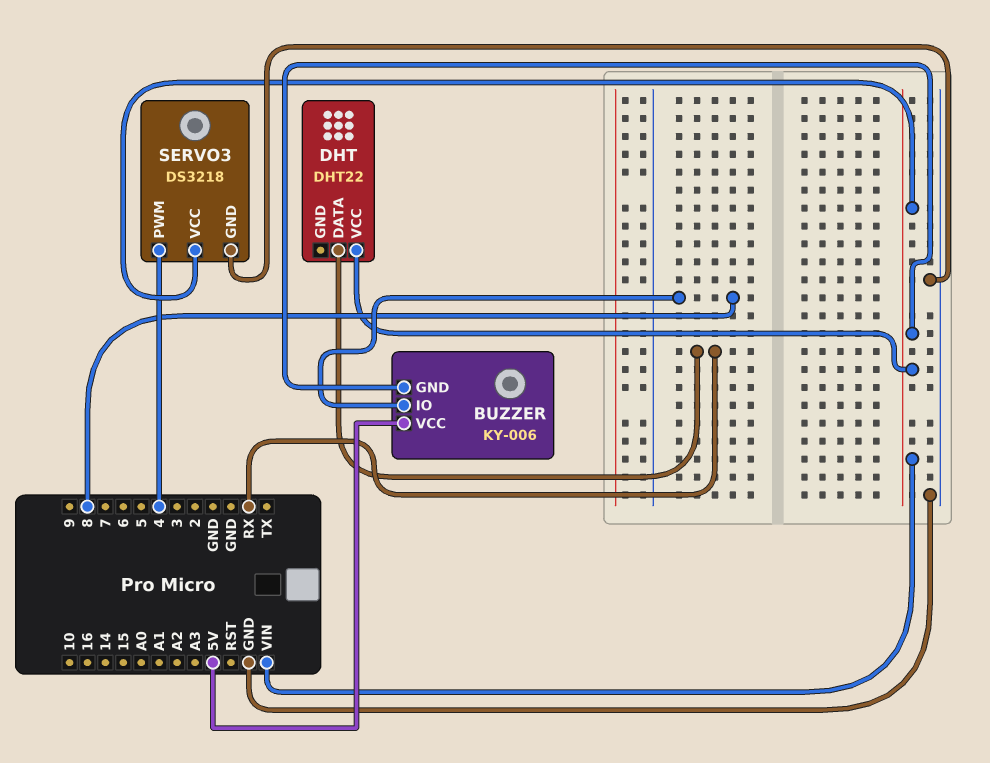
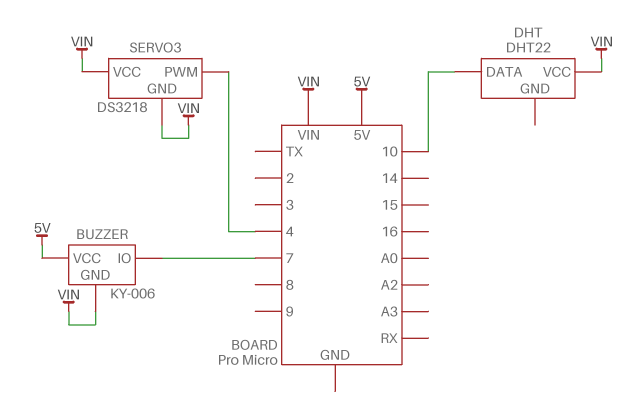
BUZZER pin IO: 8 -> 7
DHT pin DATA: RX -> 10
SERVO3 pin GND: GND -> VIN

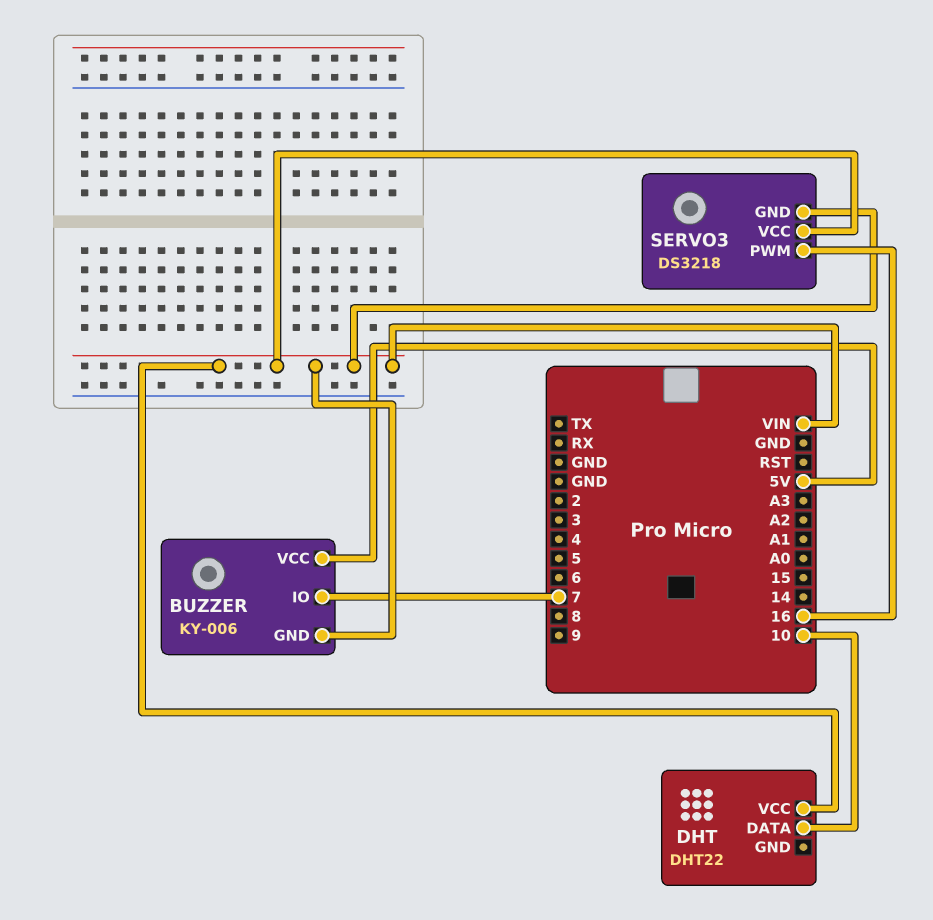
SERVO3 pin PWM: 4 -> 16

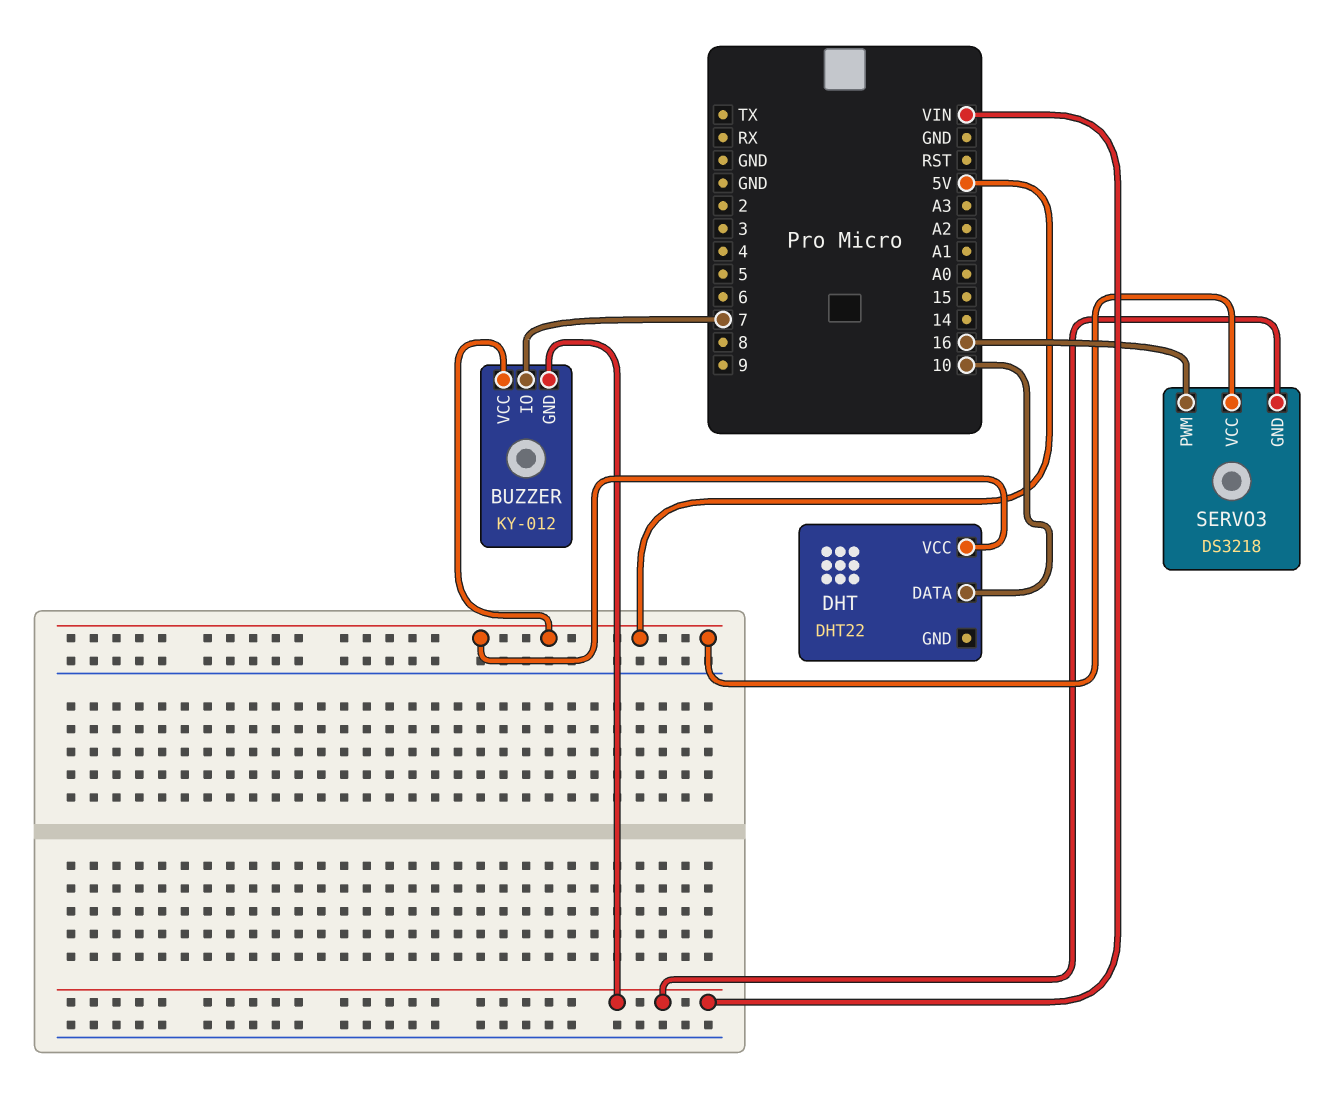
BUZZER: KY-006 -> KY-012
DHT pin VCC: VIN -> 5V
SERVO3 pin VCC: VIN -> 5V

